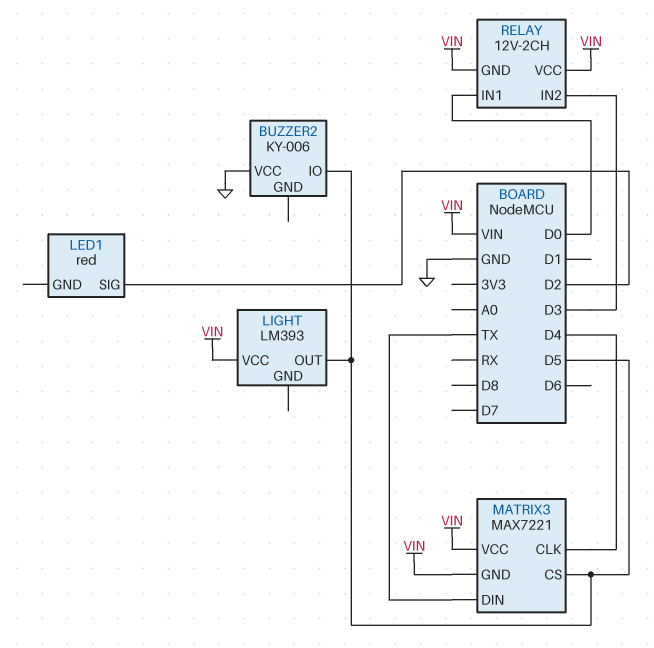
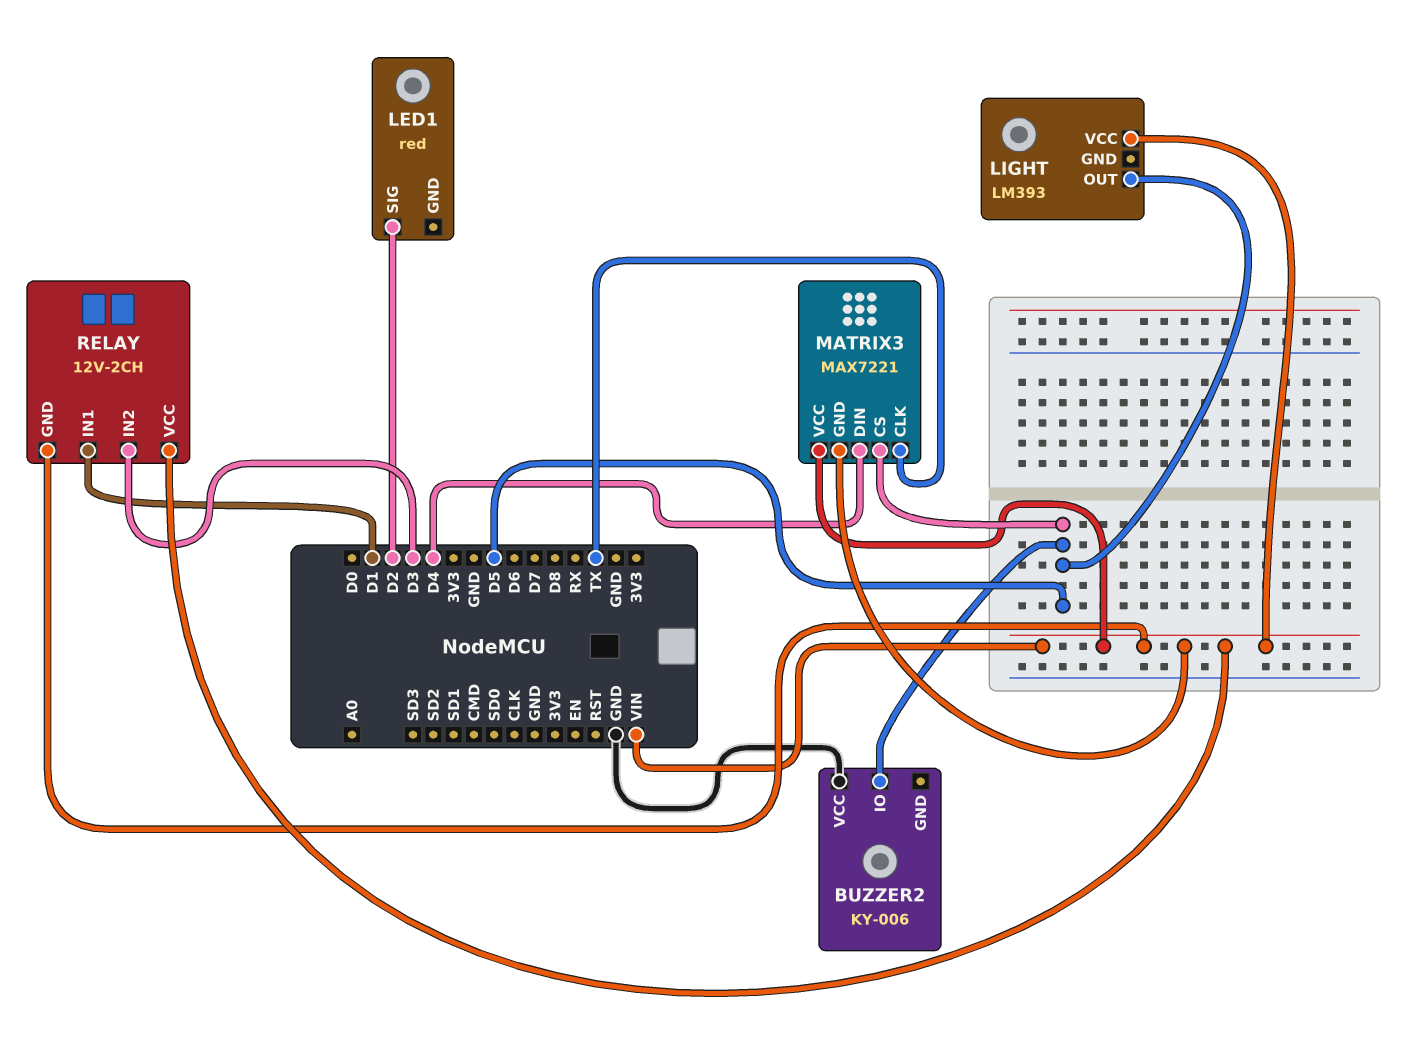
MATRIX3 pin CLK: D4 -> TX
MATRIX3 pin DIN: TX -> D4
RELAY pin IN1: D0 -> D1

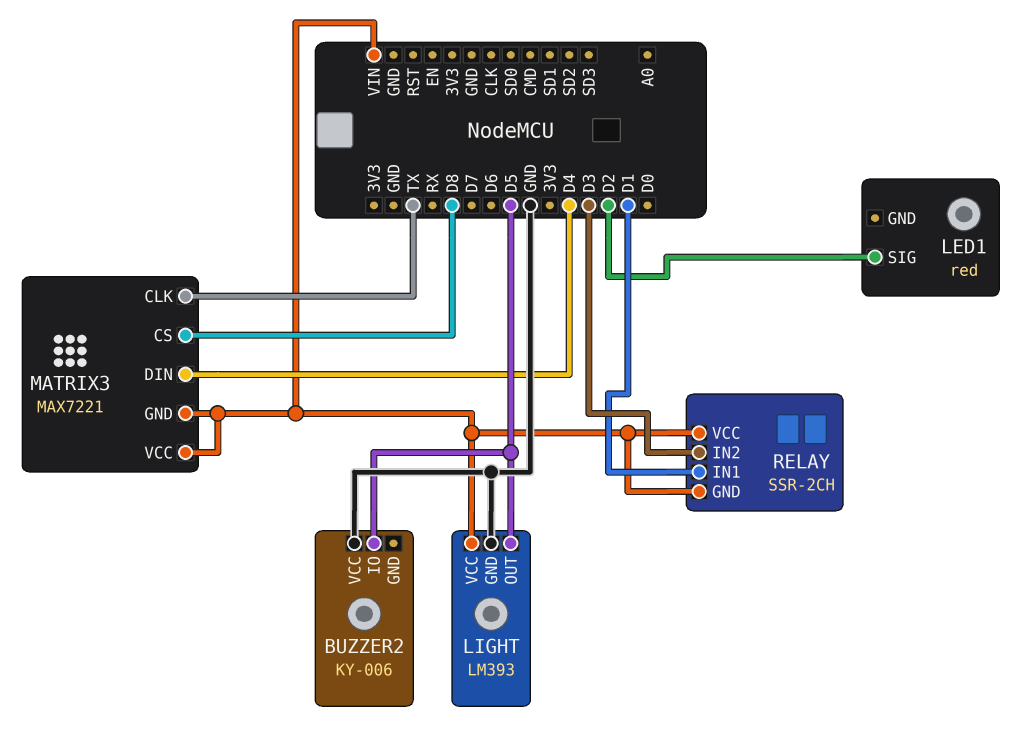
LIGHT pin GND: none -> GND
MATRIX3 pin CS: D5 -> D8
RELAY: 12V-2CH -> SSR-2CH

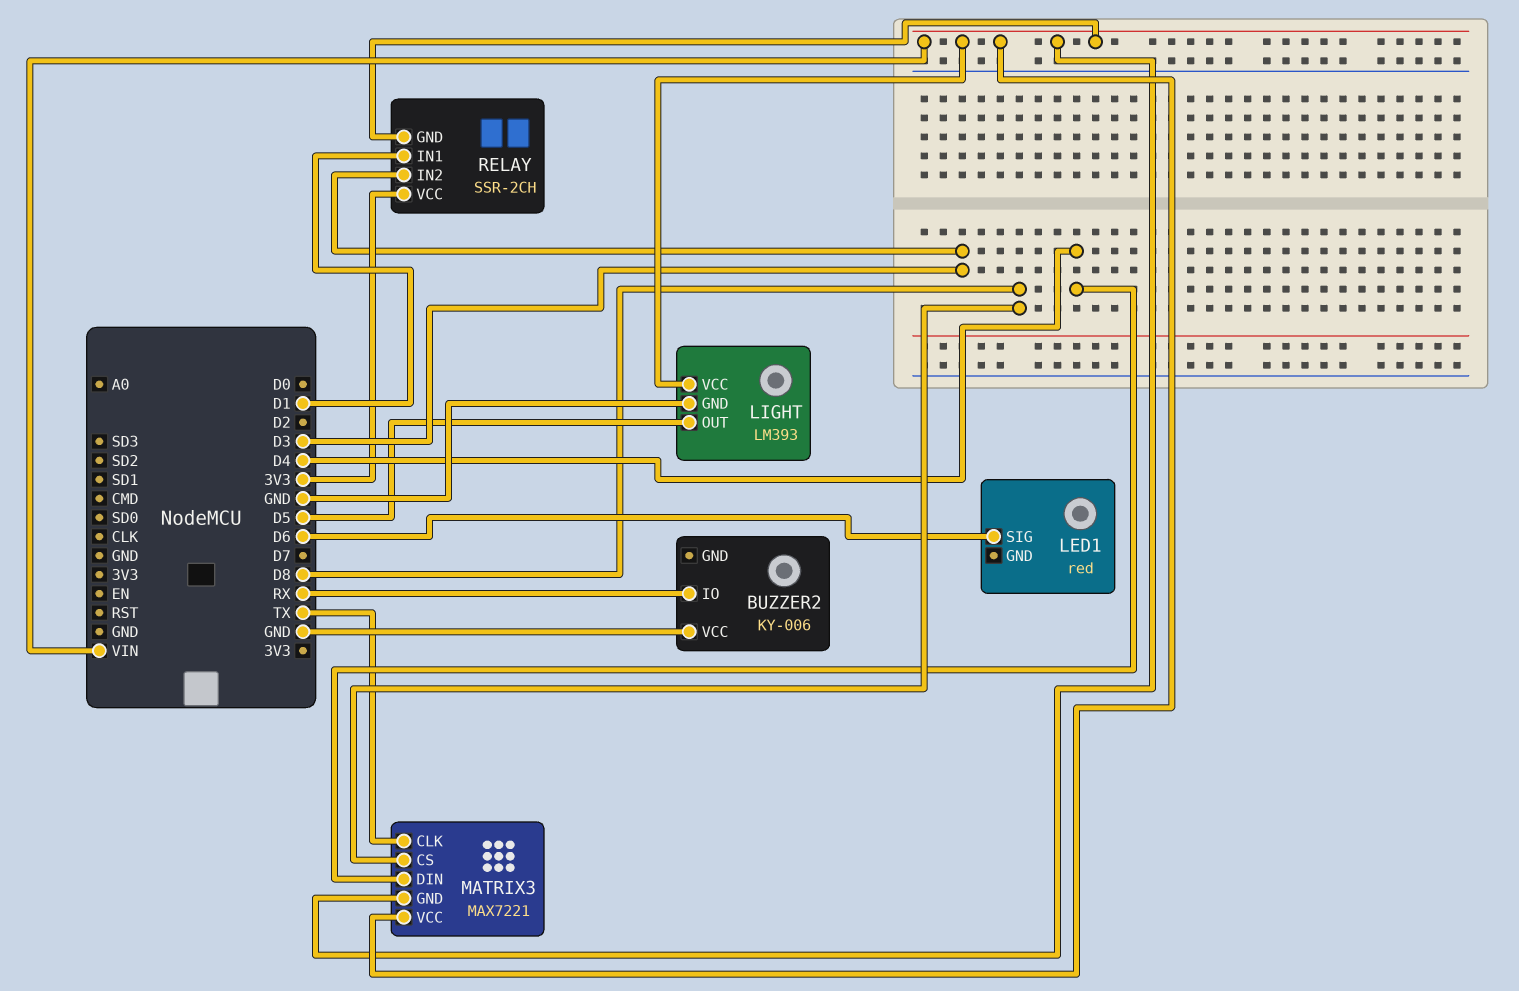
BUZZER2 pin IO: D5 -> RX
LED1 pin SIG: D2 -> D6
RELAY pin VCC: VIN -> 3V3

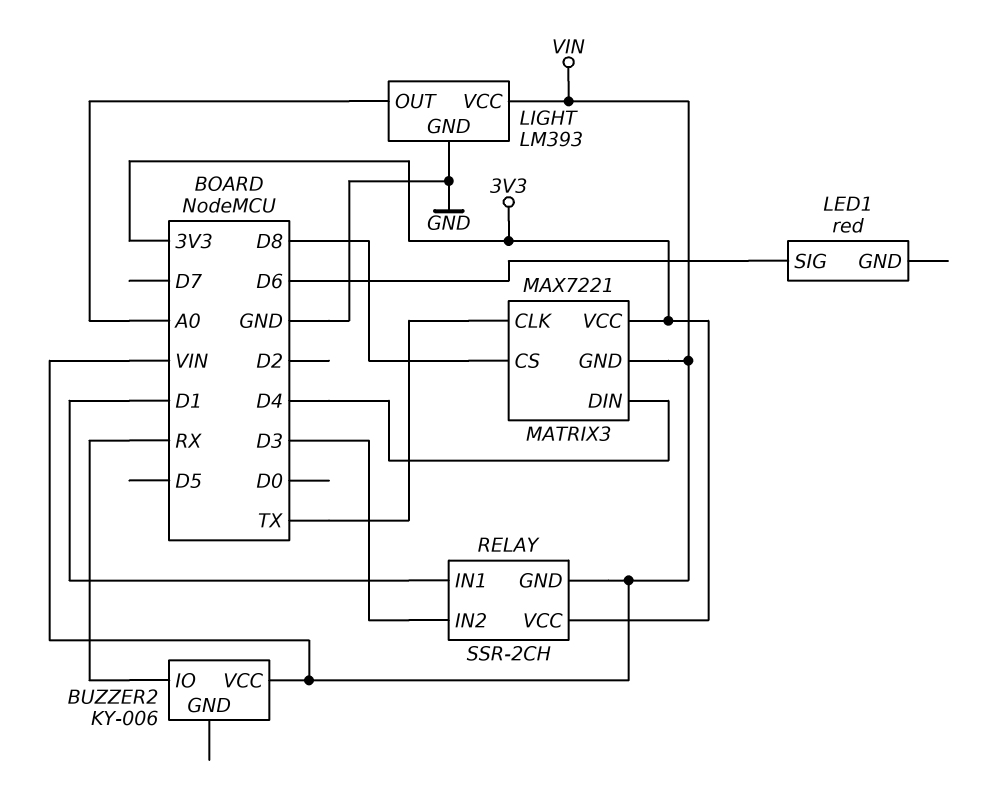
BUZZER2 pin VCC: GND -> VIN
LIGHT pin OUT: D5 -> A0
MATRIX3 pin VCC: VIN -> 3V3

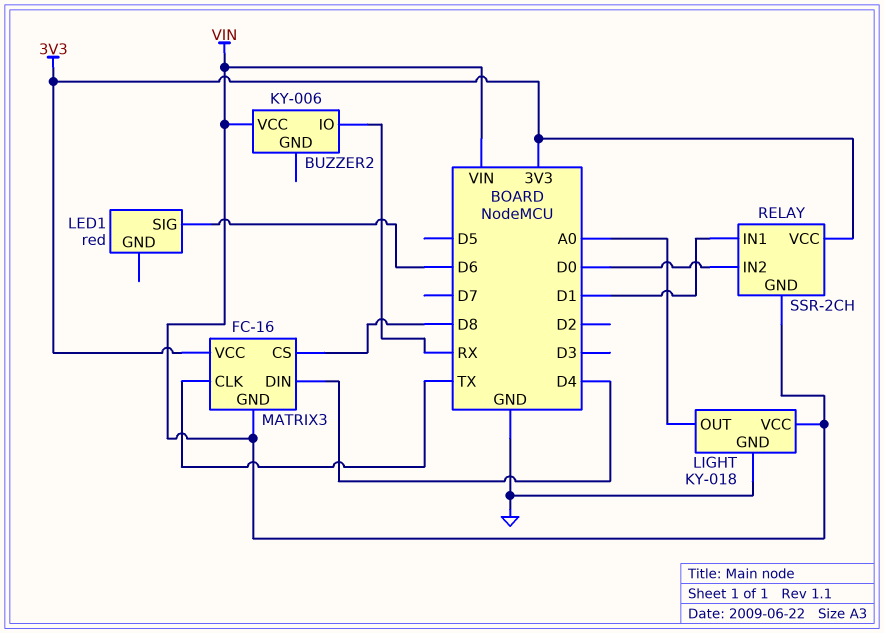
LIGHT: LM393 -> KY-018
MATRIX3: MAX7221 -> FC-16
RELAY pin IN2: D3 -> D0

